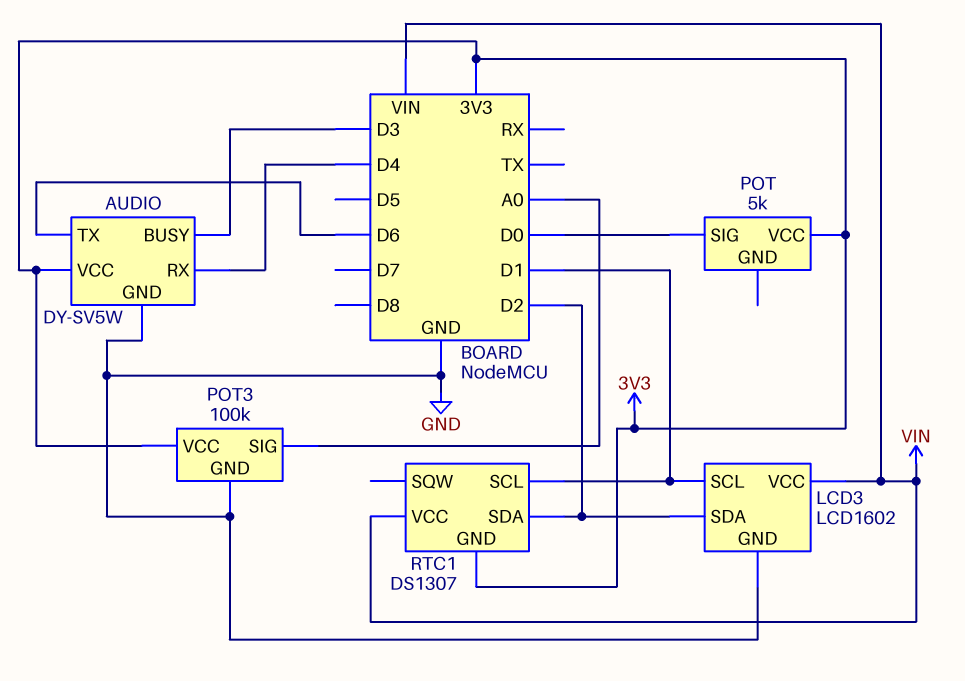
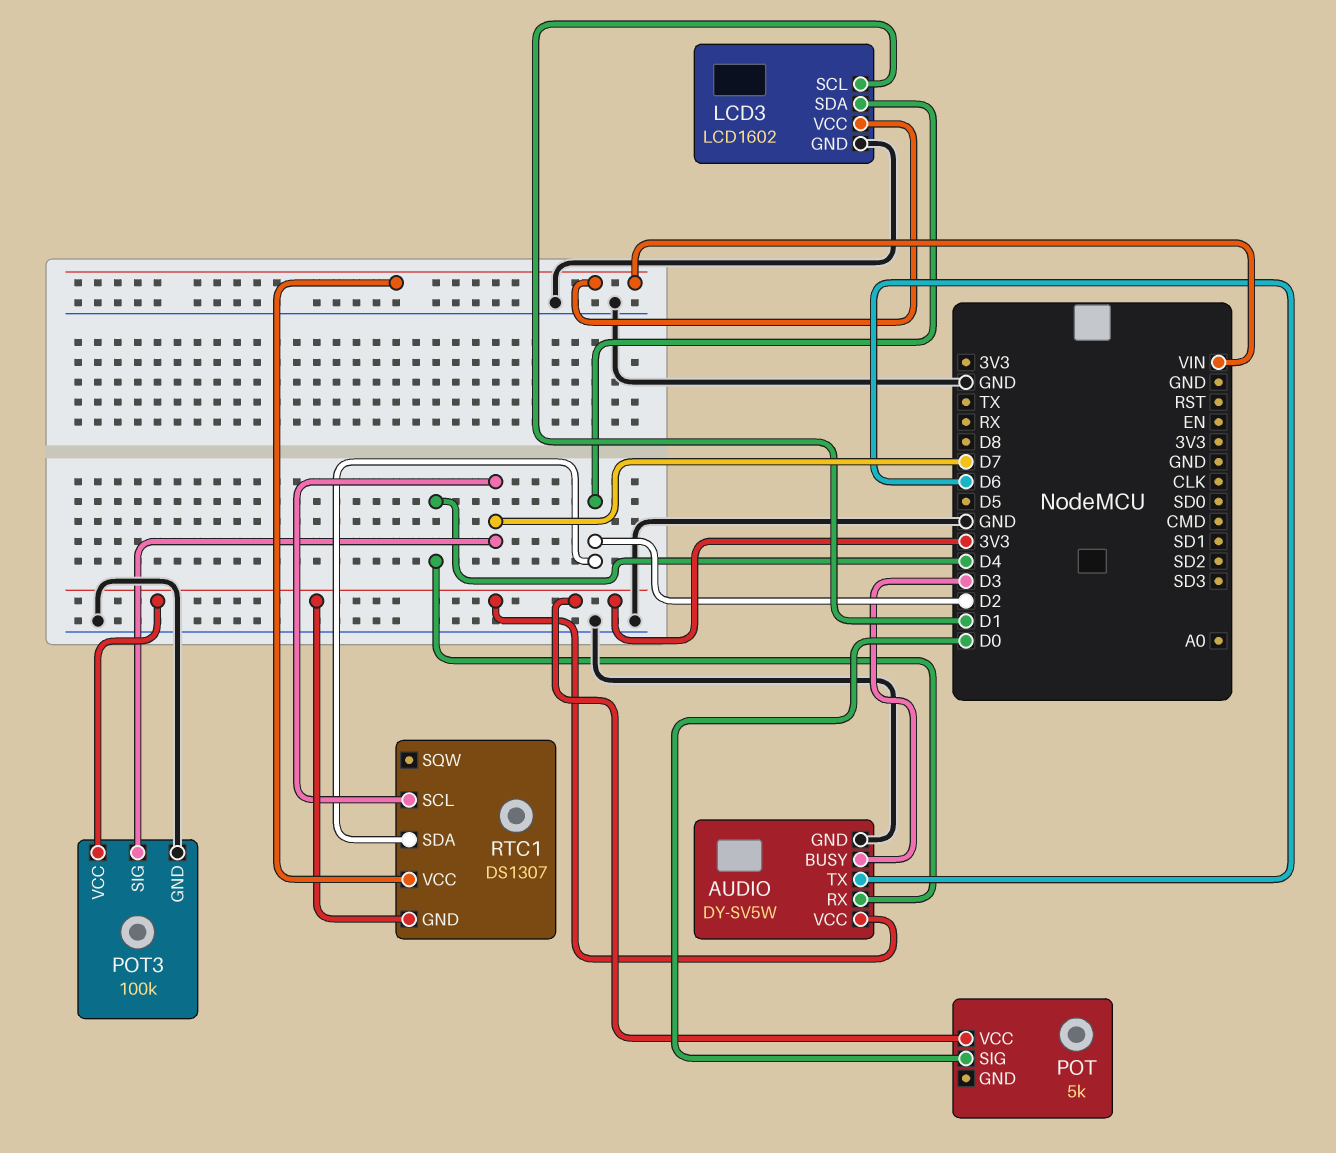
POT3 pin SIG: A0 -> D7
RTC1 pin SCL: D1 -> D7

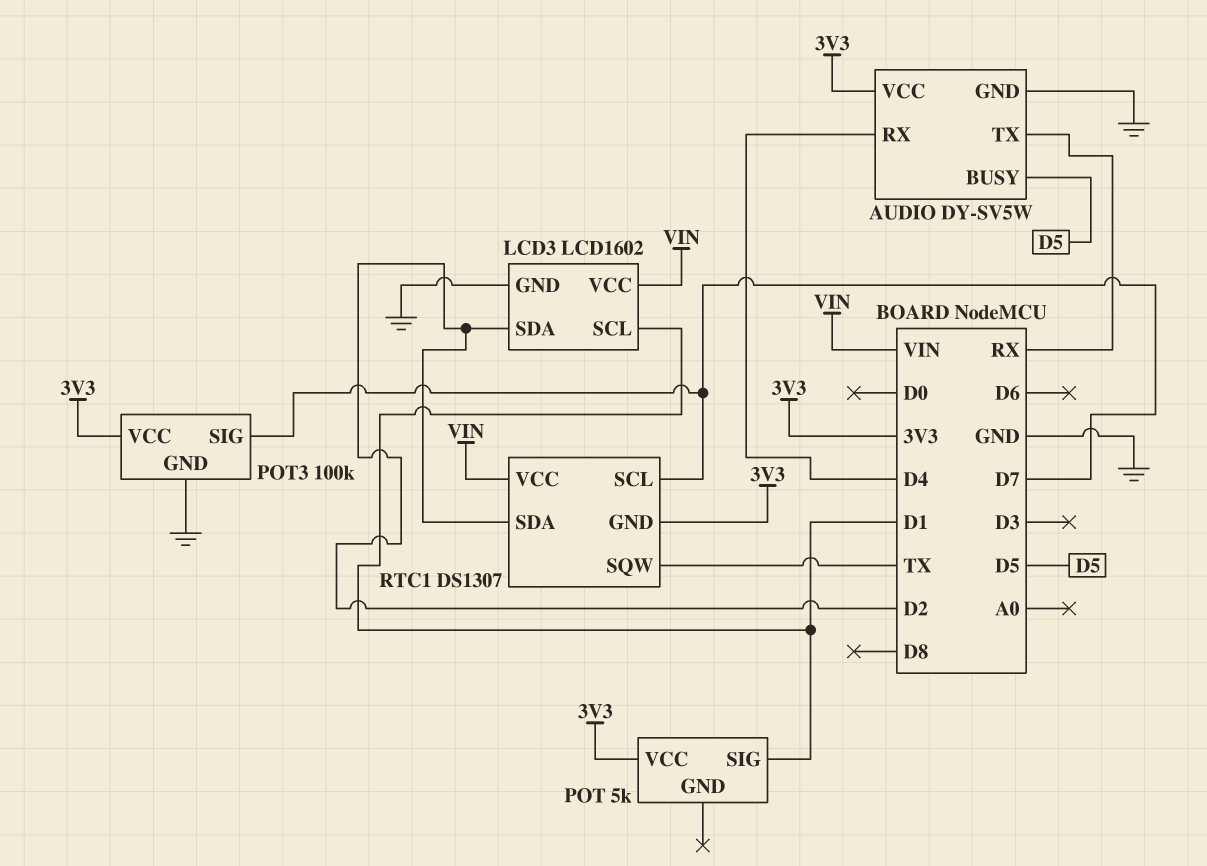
AUDIO pin BUSY: D3 -> D5
AUDIO pin TX: D6 -> RX
POT pin SIG: D0 -> D1
RTC1 pin SQW: none -> TX

